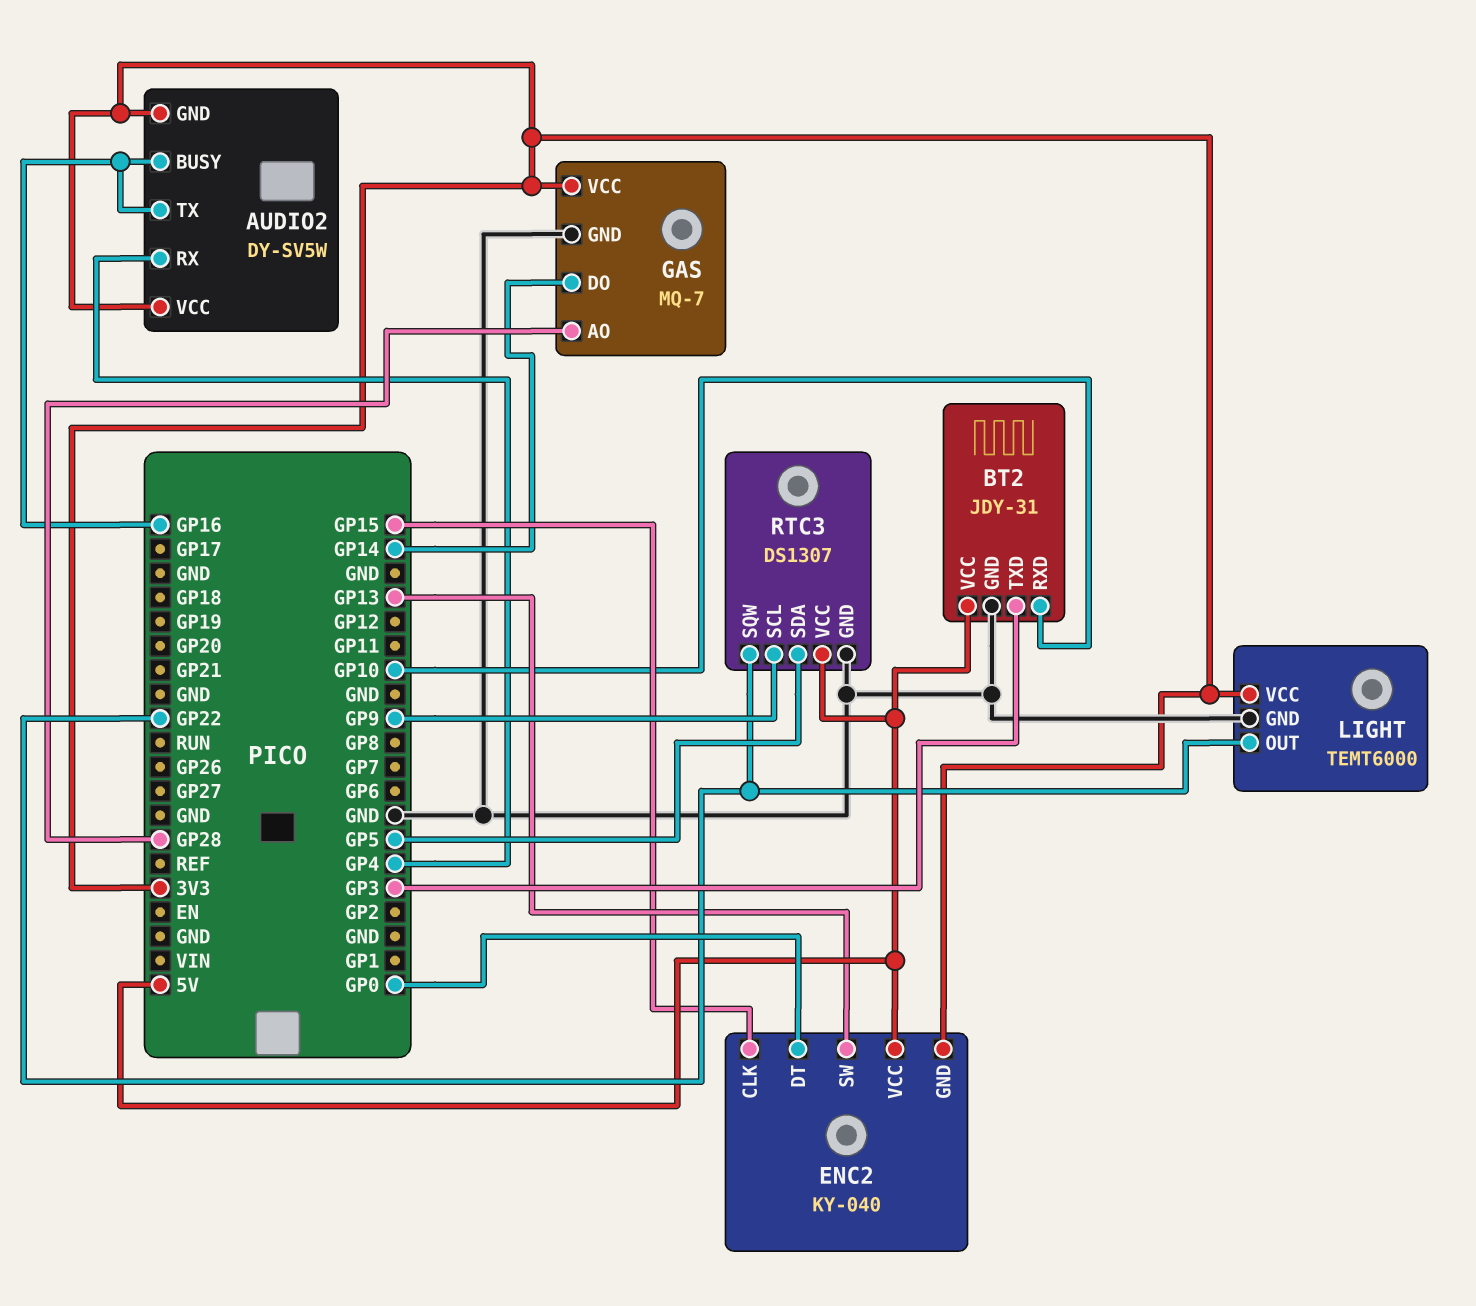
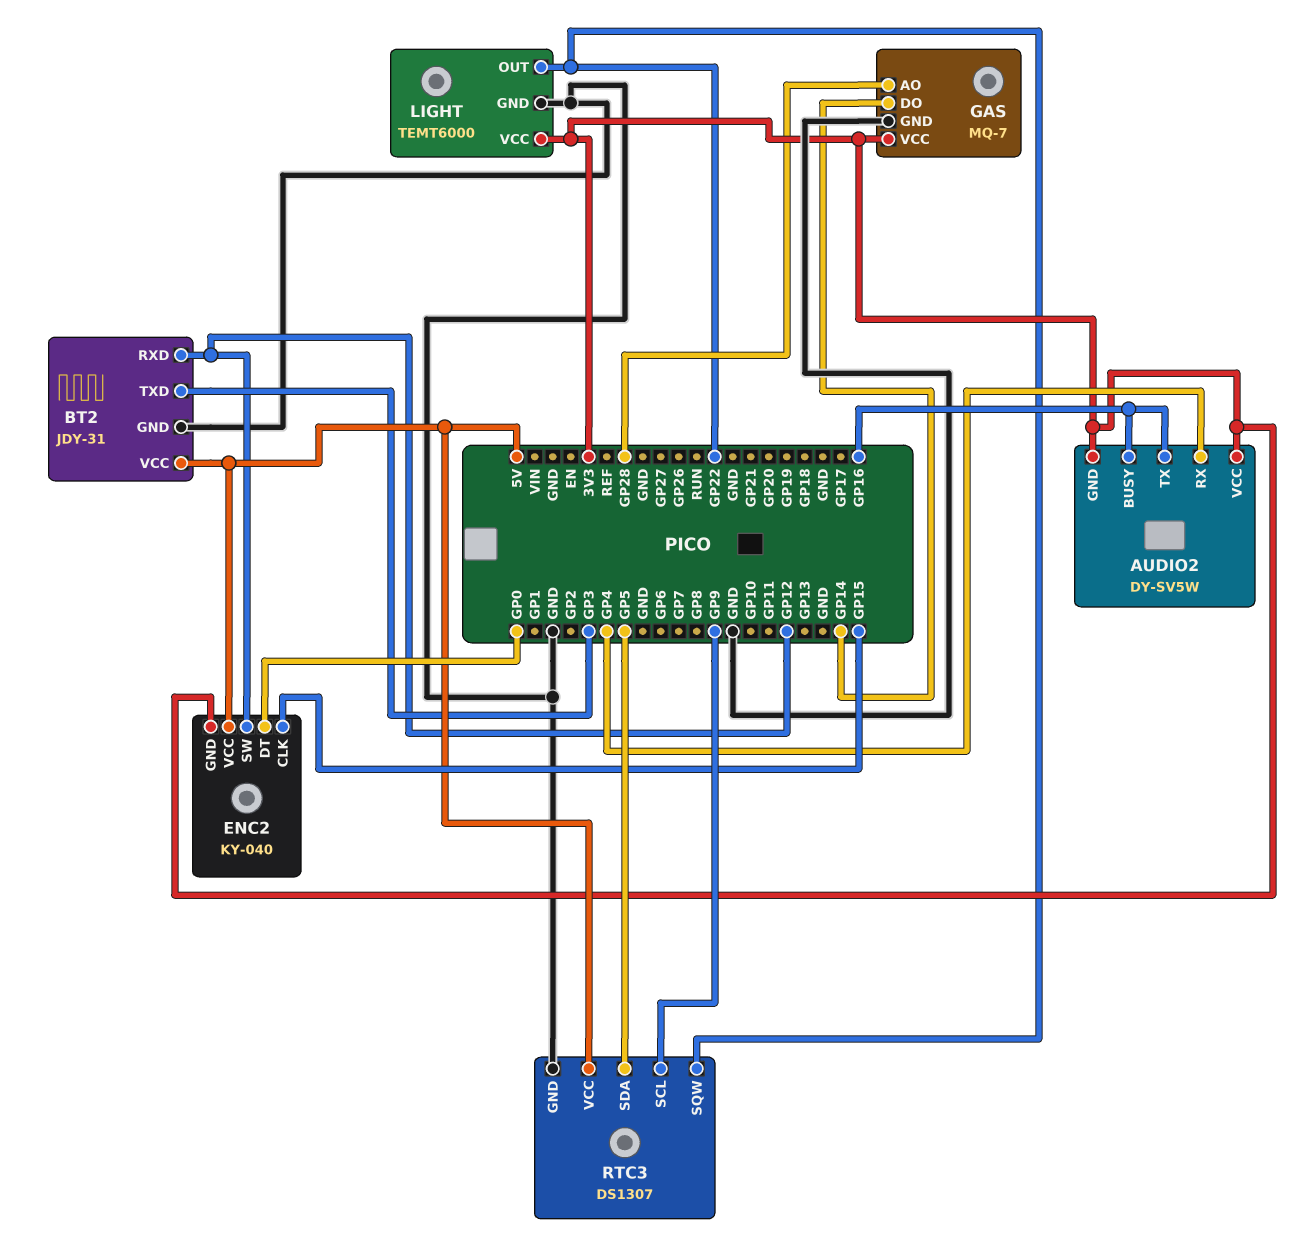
BT2 pin RXD: GP10 -> GP12
ENC2 pin SW: GP13 -> GP12

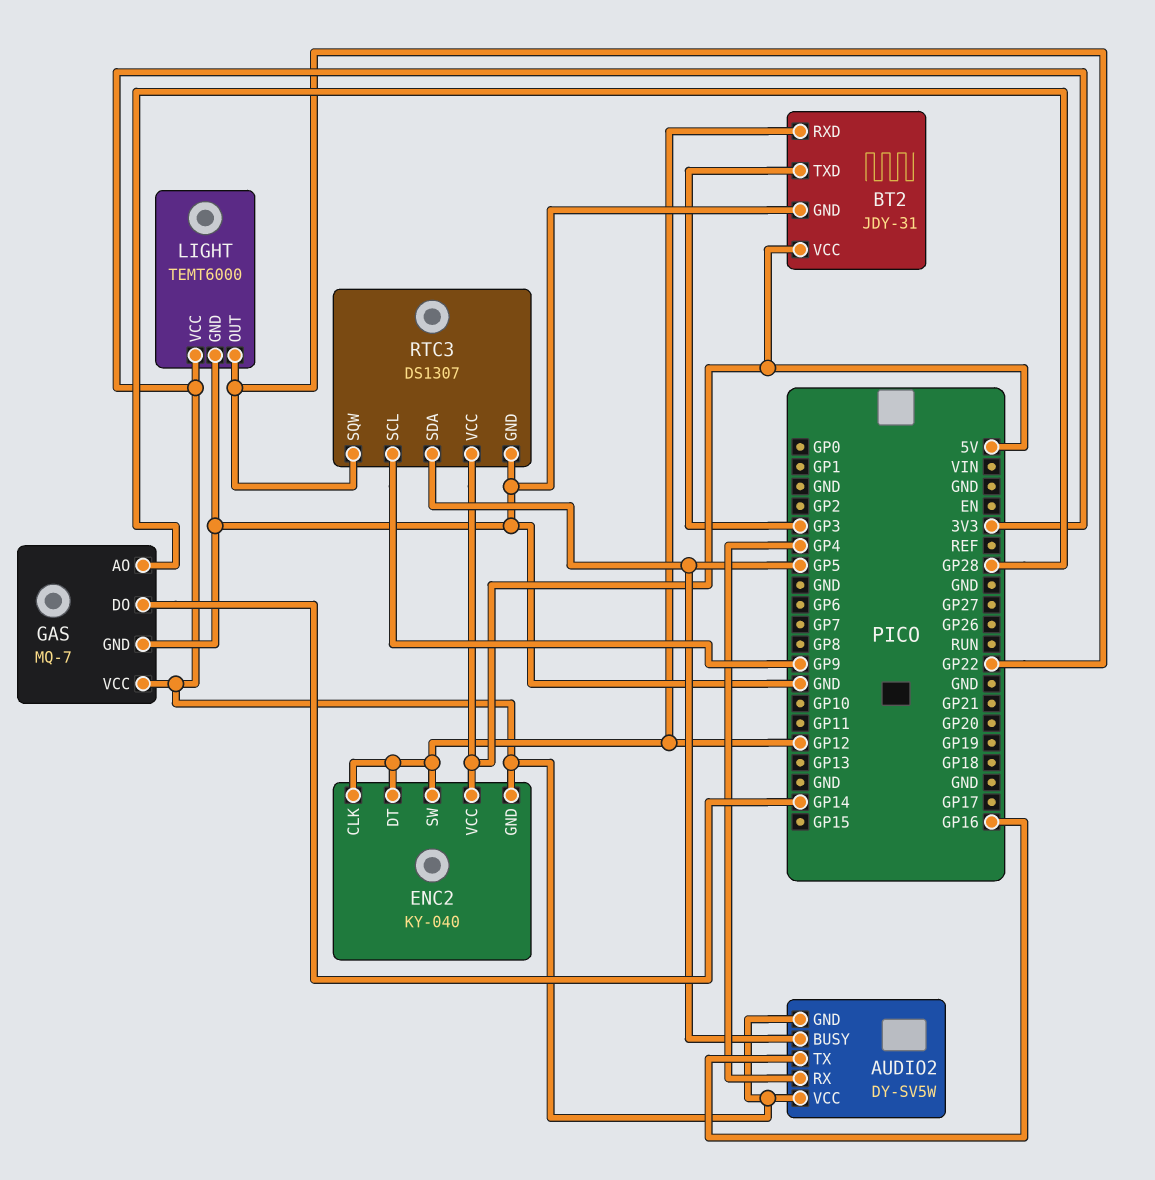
AUDIO2 pin BUSY: GP16 -> GP5
ENC2 pin CLK: GP15 -> GP12
ENC2 pin DT: GP0 -> GP12

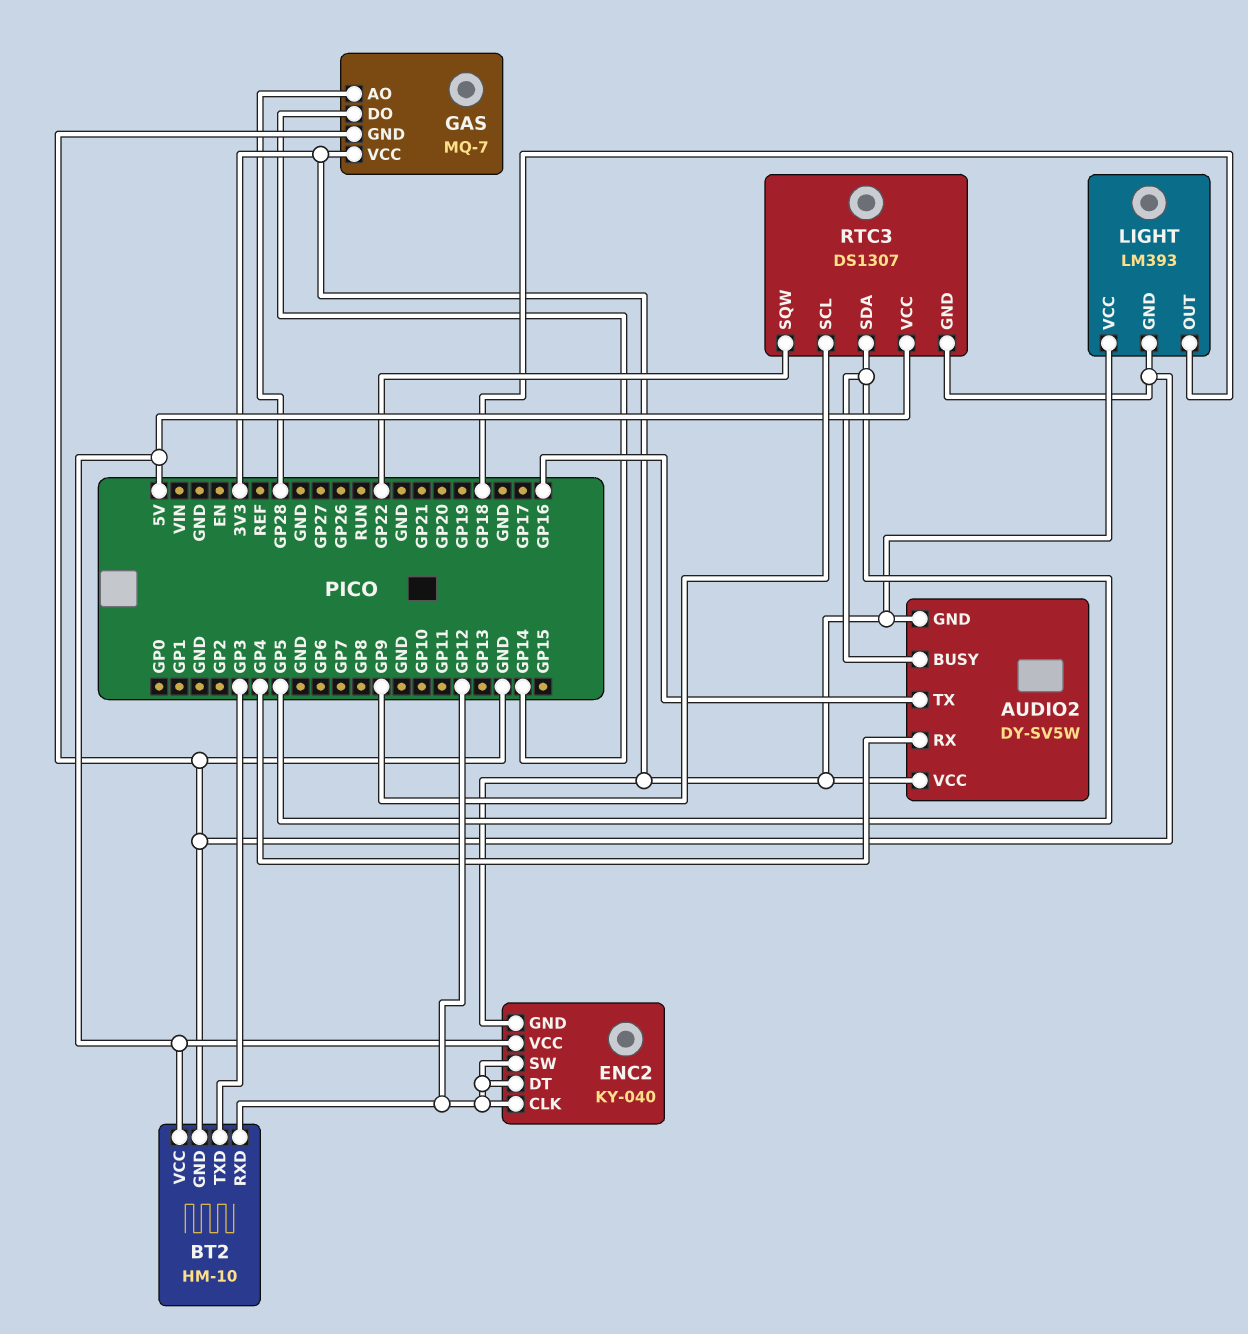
BT2: JDY-31 -> HM-10
LIGHT: TEMT6000 -> LM393
LIGHT pin OUT: GP22 -> GP18

